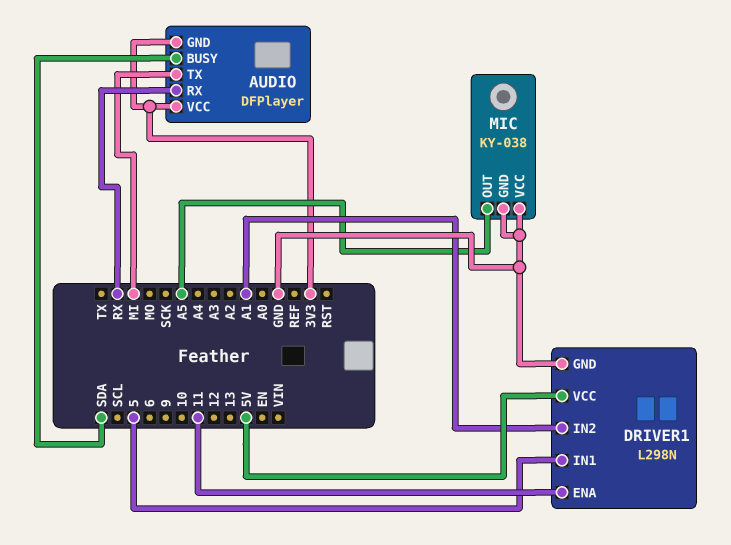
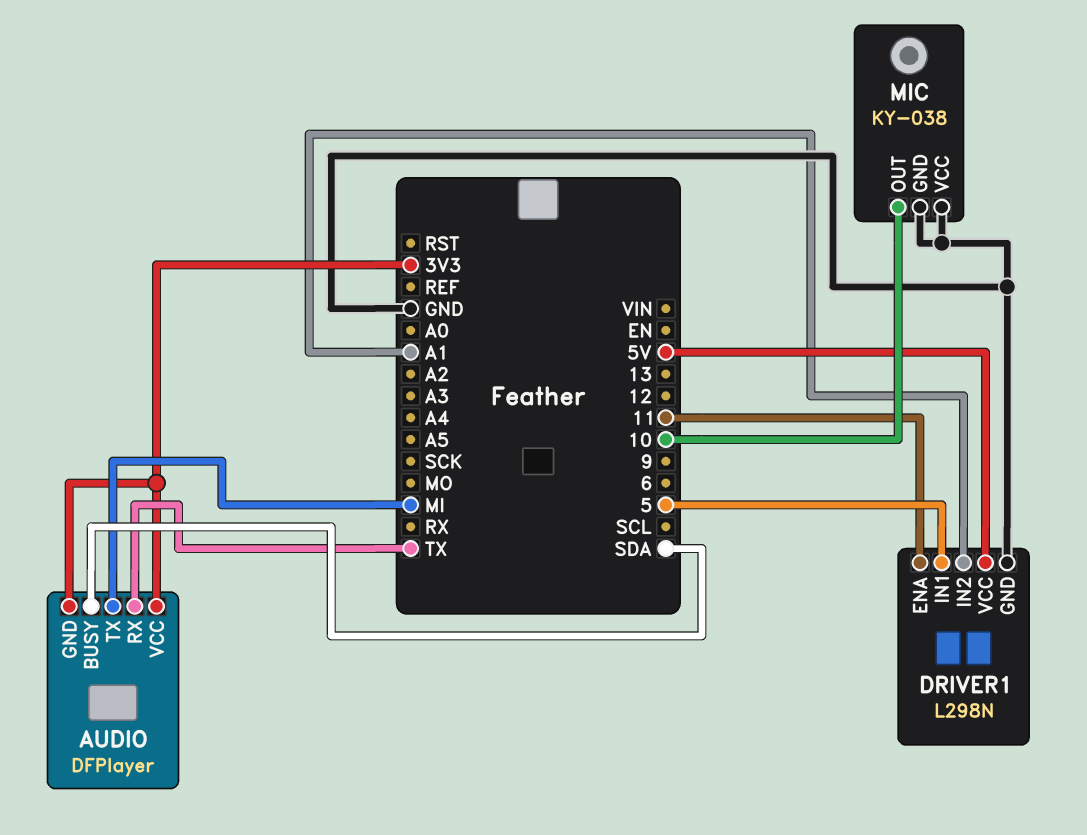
AUDIO pin RX: RX -> TX
MIC pin OUT: A5 -> 10

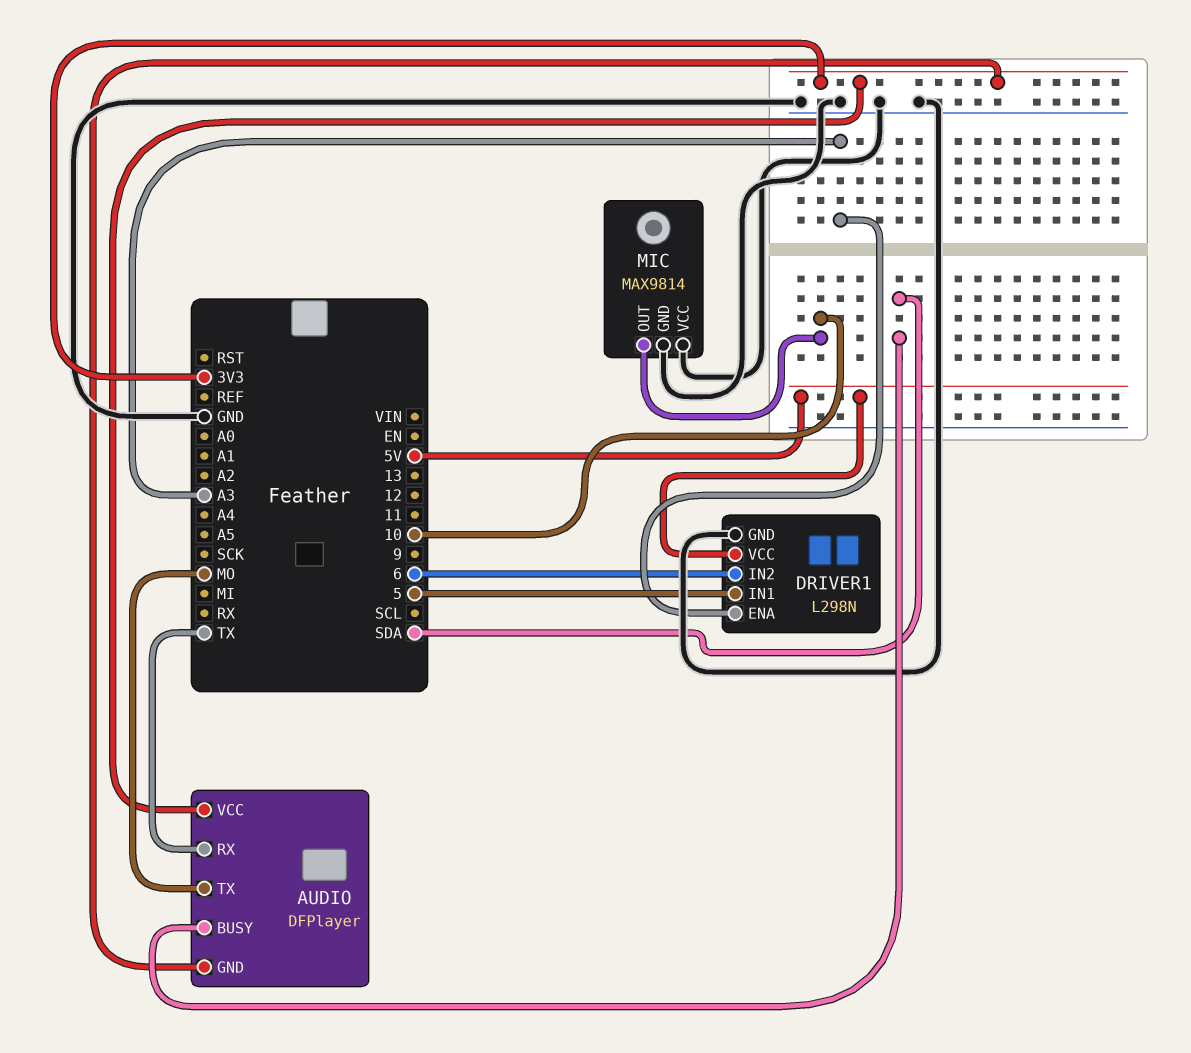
AUDIO pin TX: MI -> MO
DRIVER1 pin ENA: 11 -> A3
DRIVER1 pin IN2: A1 -> 6
MIC: KY-038 -> MAX9814

